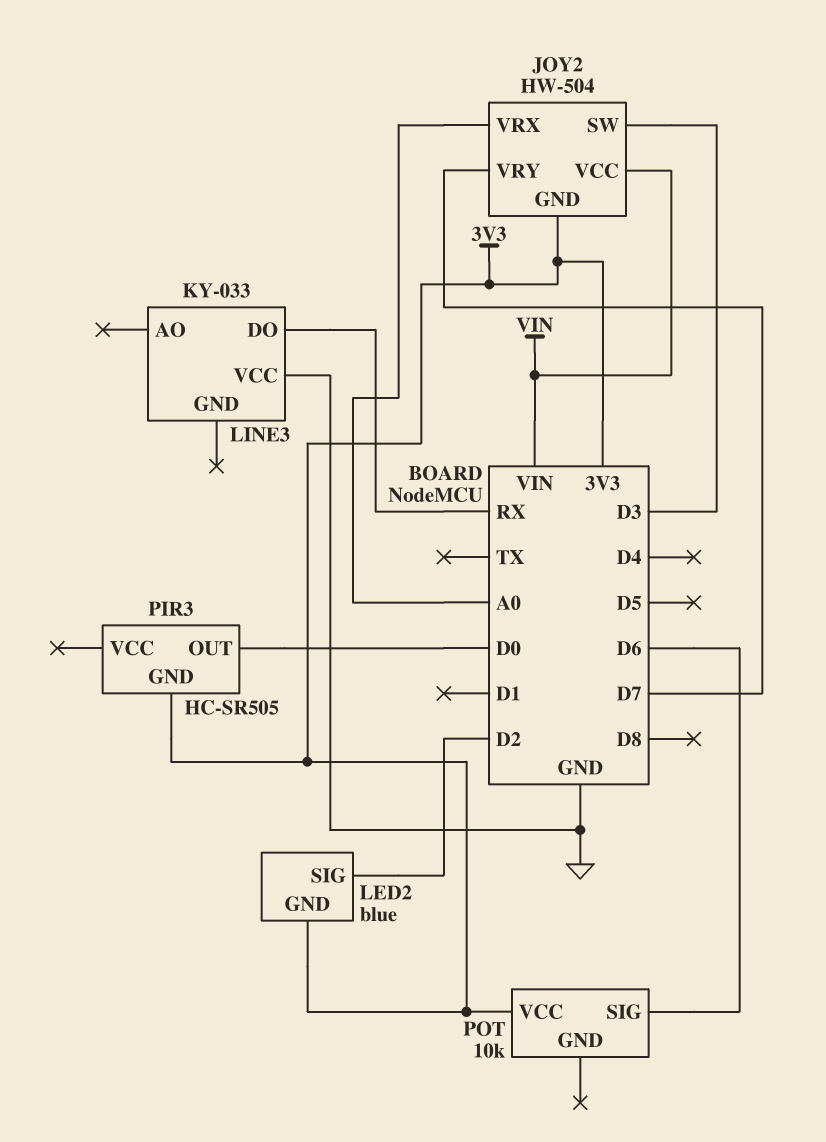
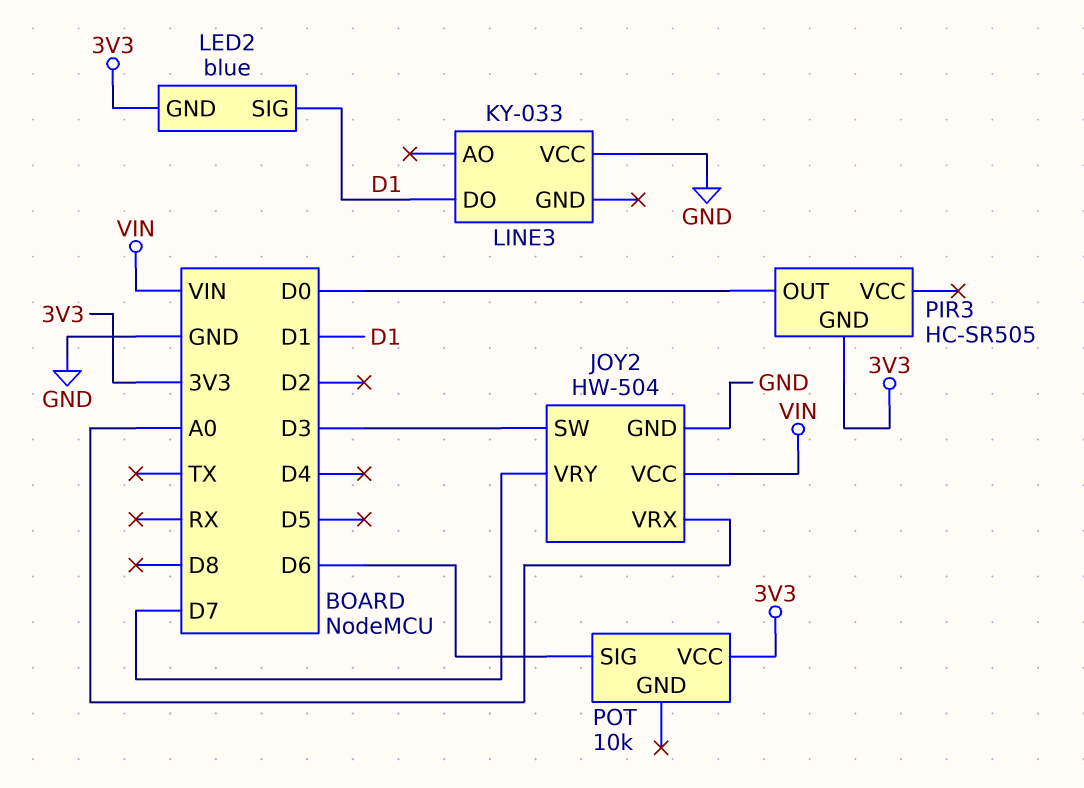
JOY2 pin GND: 3V3 -> GND
LED2 pin SIG: D2 -> D1
LINE3 pin DO: RX -> D1

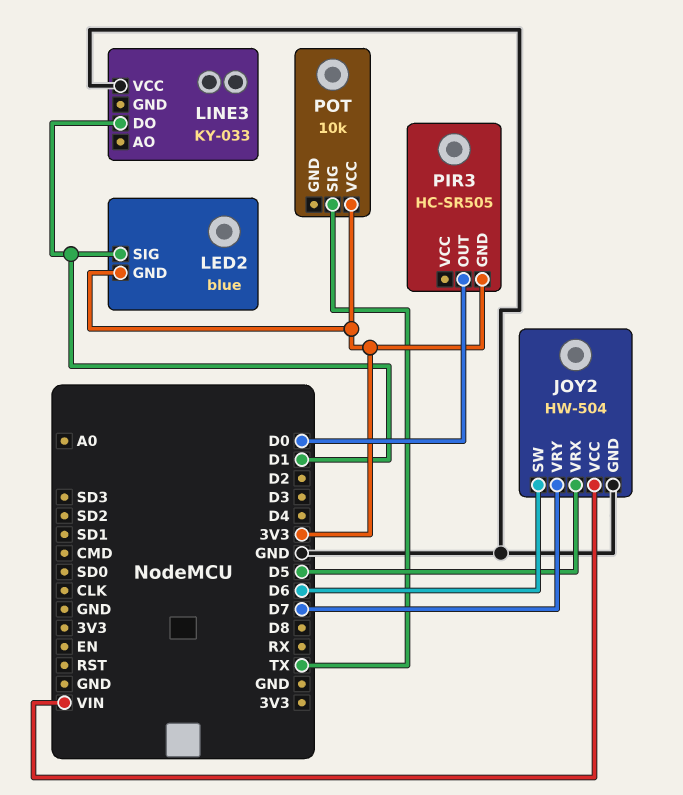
JOY2 pin SW: D3 -> D6
JOY2 pin VRX: A0 -> D5
POT pin SIG: D6 -> TX

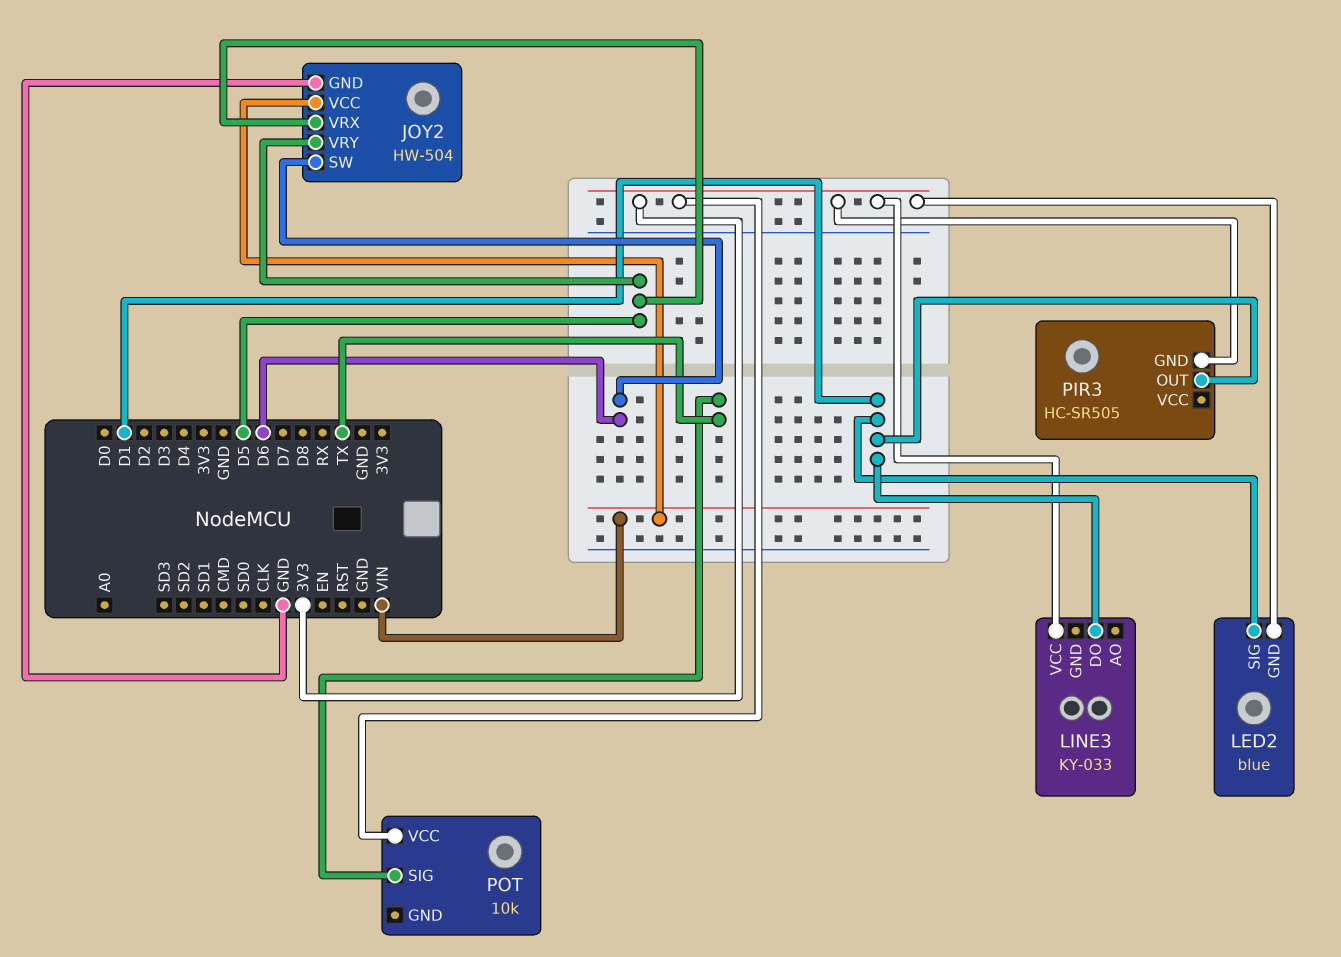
JOY2 pin VRY: D7 -> D5
LINE3 pin VCC: GND -> 3V3
PIR3 pin OUT: D0 -> D1

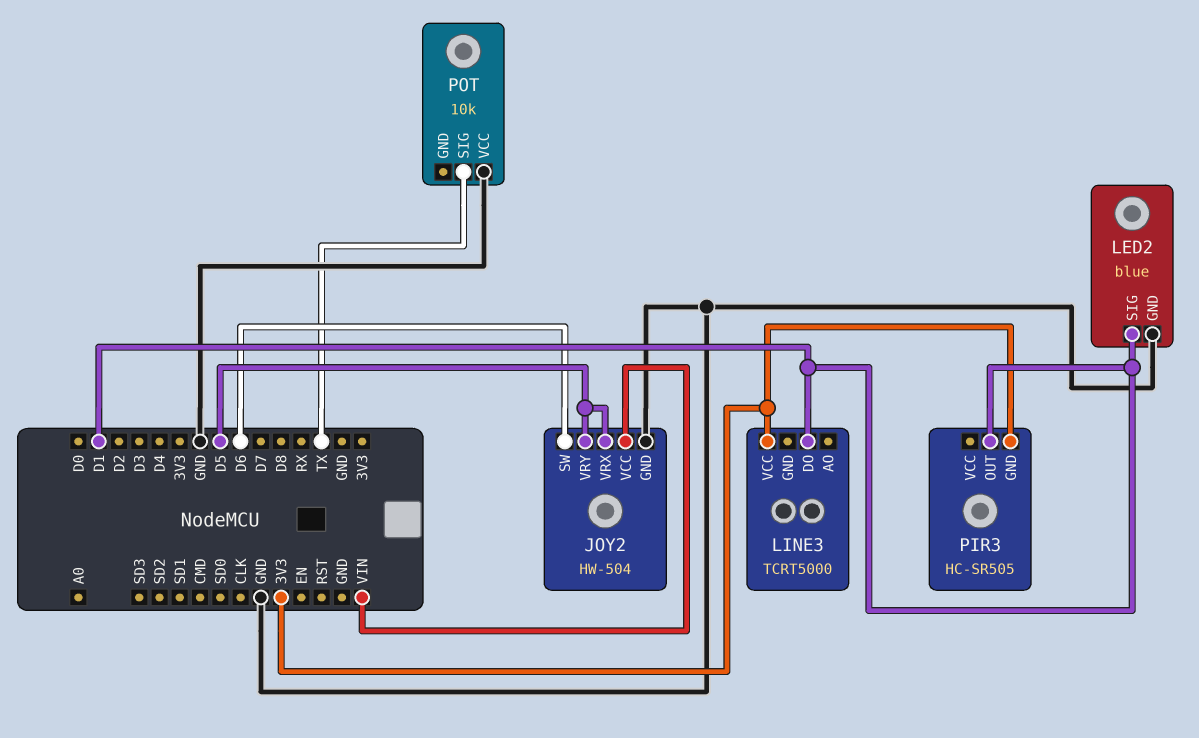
LED2 pin GND: 3V3 -> GND
LINE3: KY-033 -> TCRT5000
POT pin VCC: 3V3 -> GND

